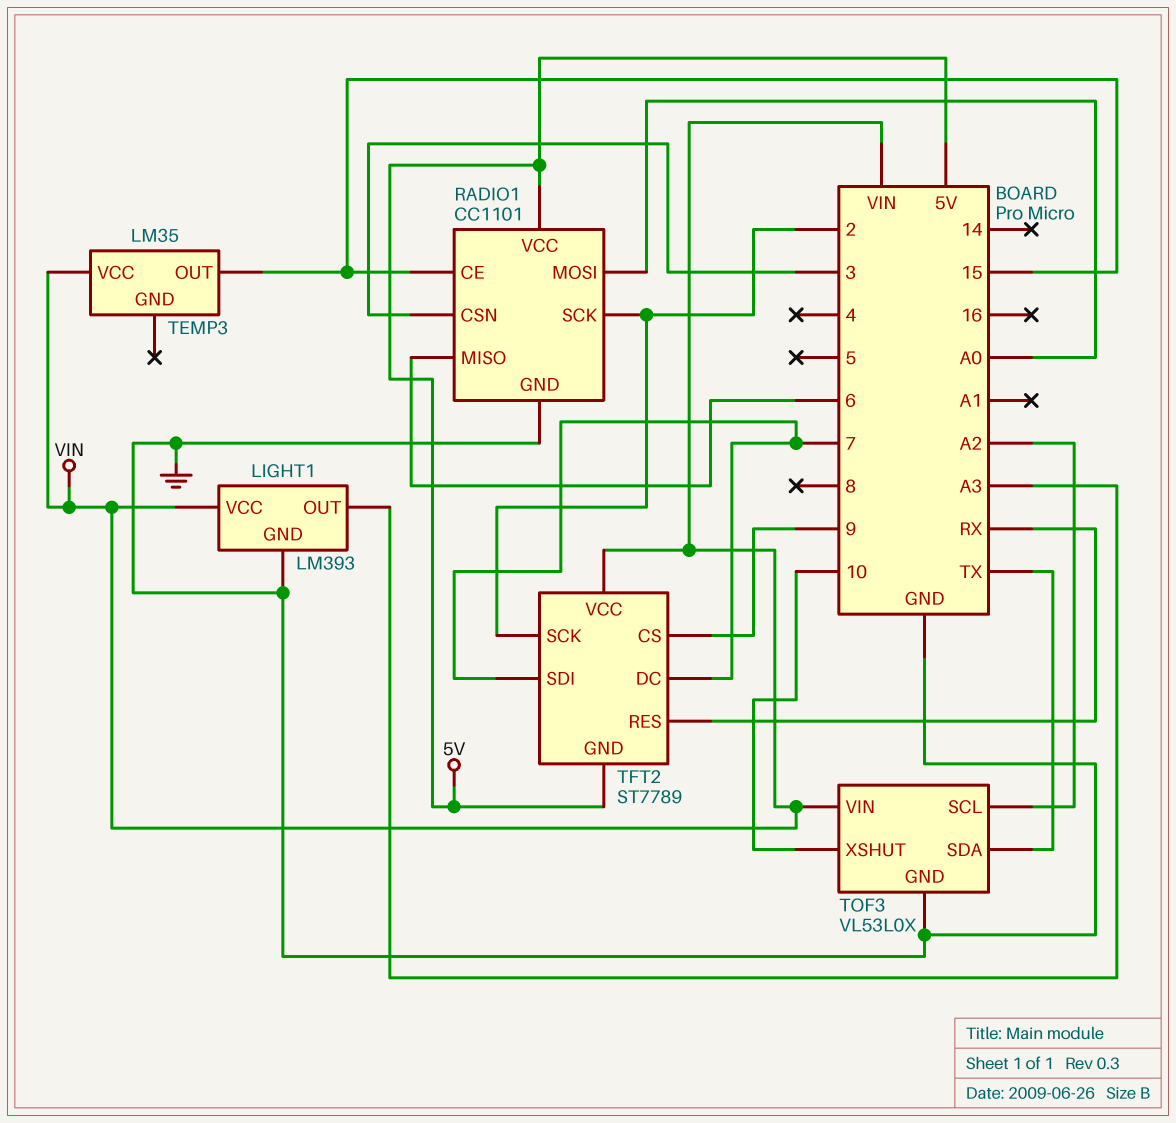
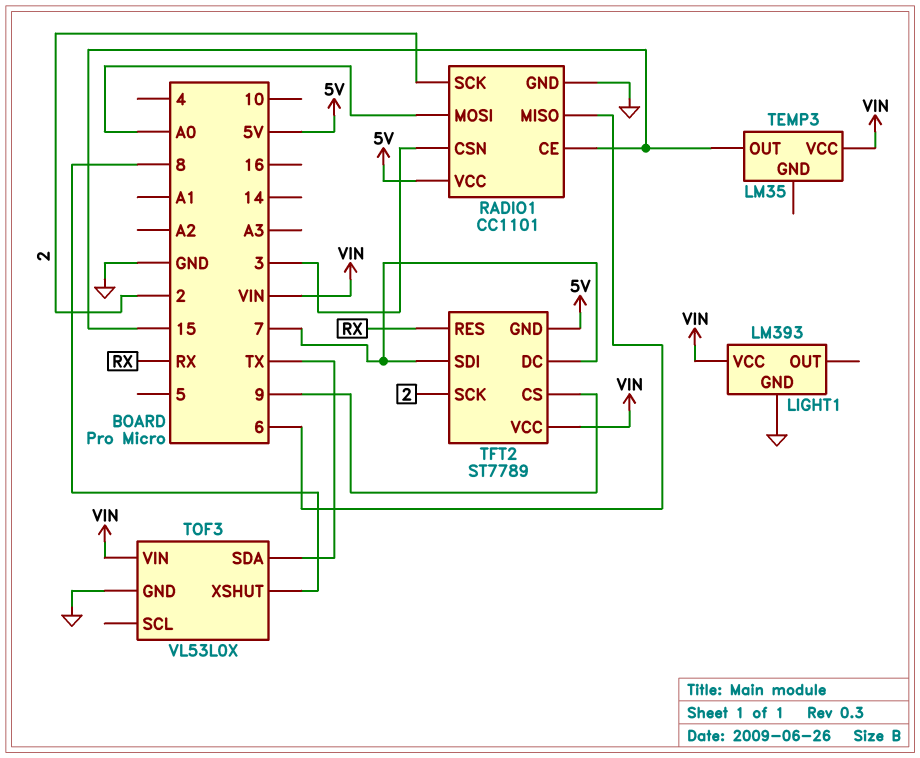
LIGHT1 pin OUT: A3 -> none
TOF3 pin SCL: A2 -> none
TOF3 pin XSHUT: 10 -> 8

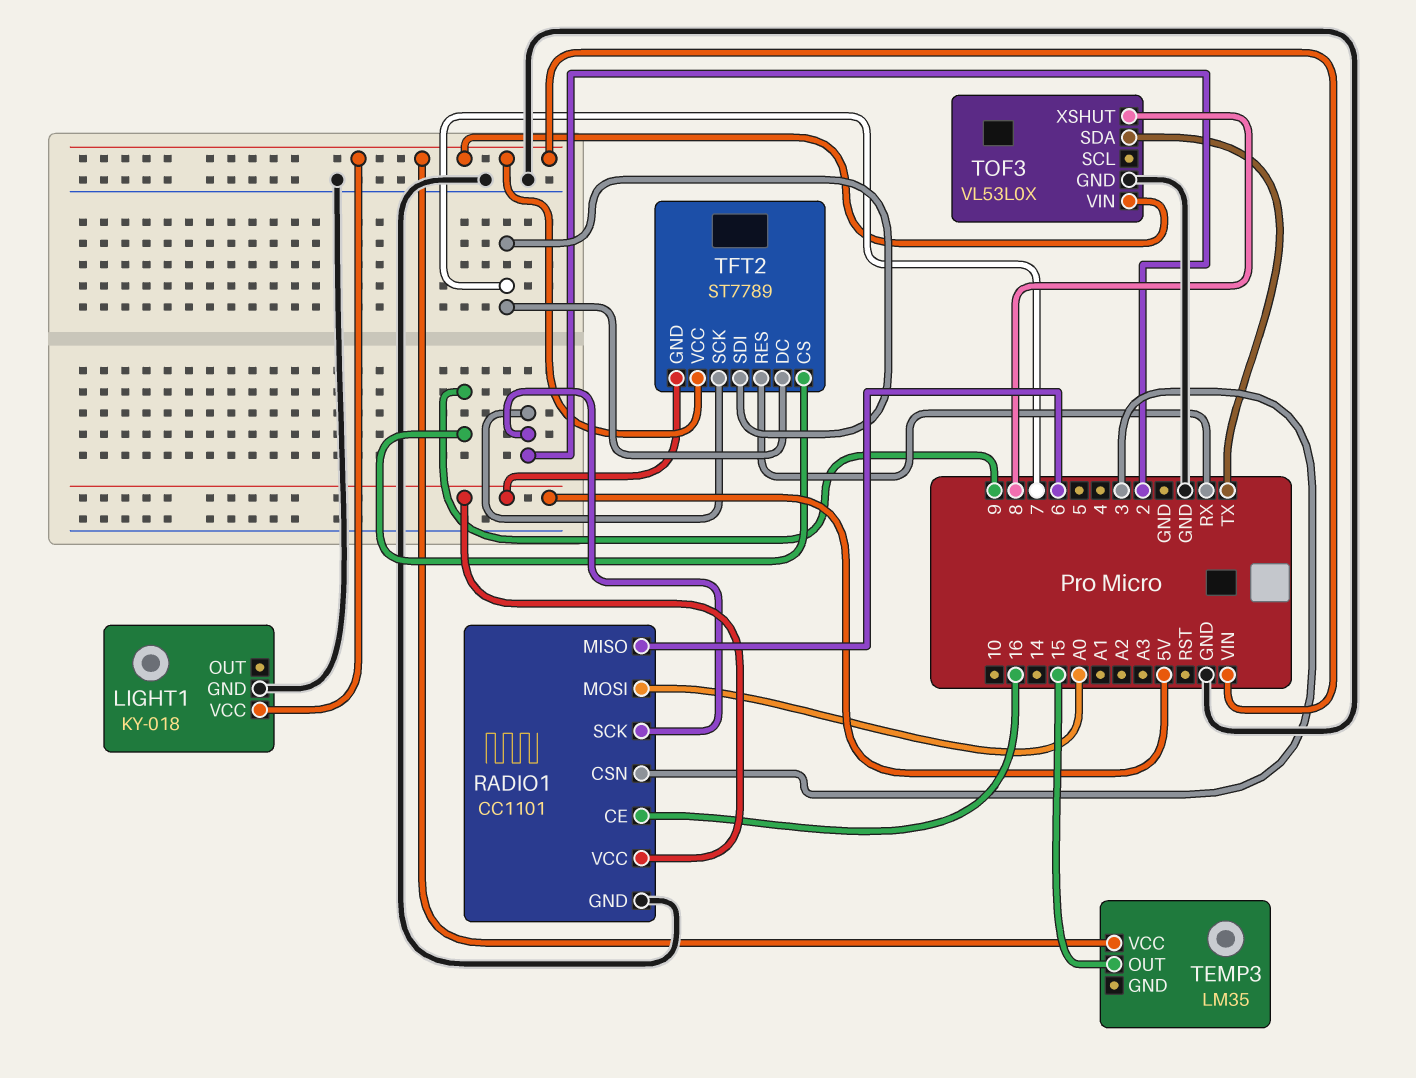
LIGHT1: LM393 -> KY-018
RADIO1 pin CE: 15 -> 16

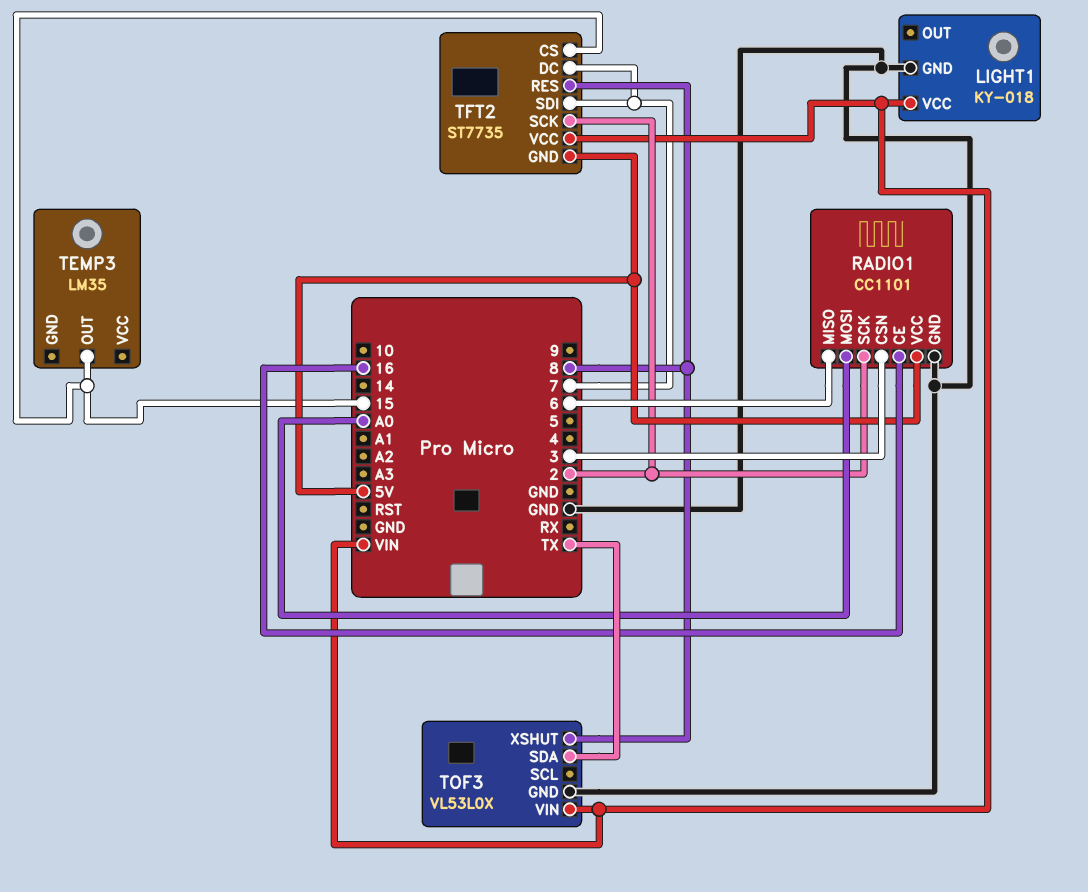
TEMP3 pin VCC: VIN -> none
TFT2: ST7789 -> ST7735
TFT2 pin CS: 9 -> 15
TFT2 pin RES: RX -> 8

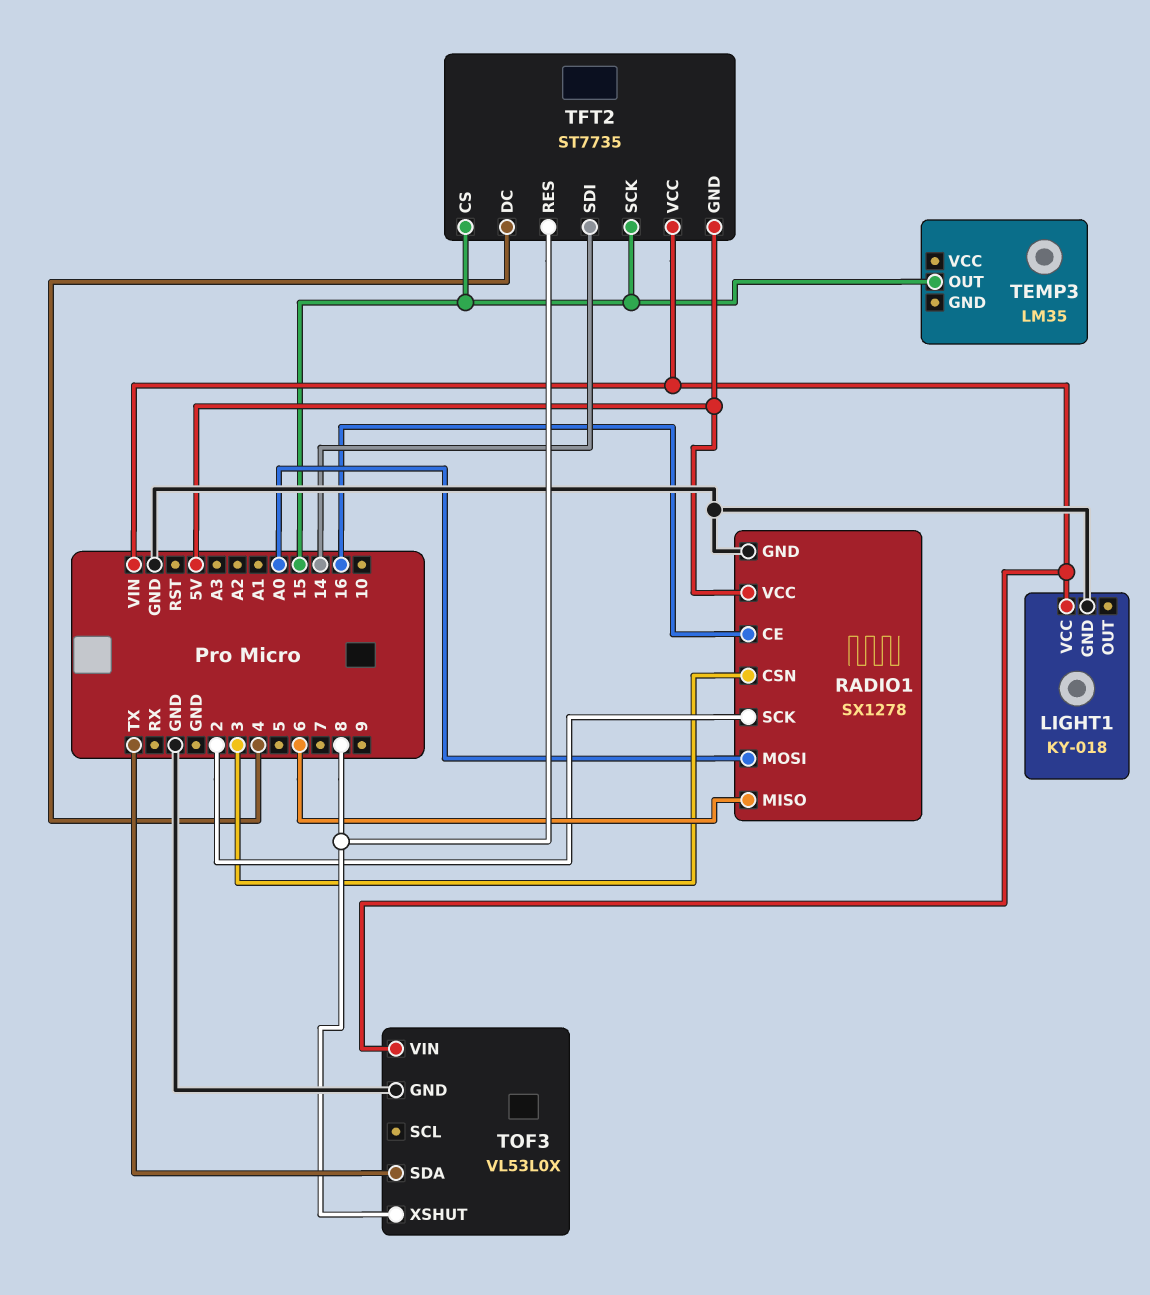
RADIO1: CC1101 -> SX1278
TFT2 pin DC: 7 -> 4
TFT2 pin SCK: 2 -> 15
TFT2 pin SDI: 7 -> 14

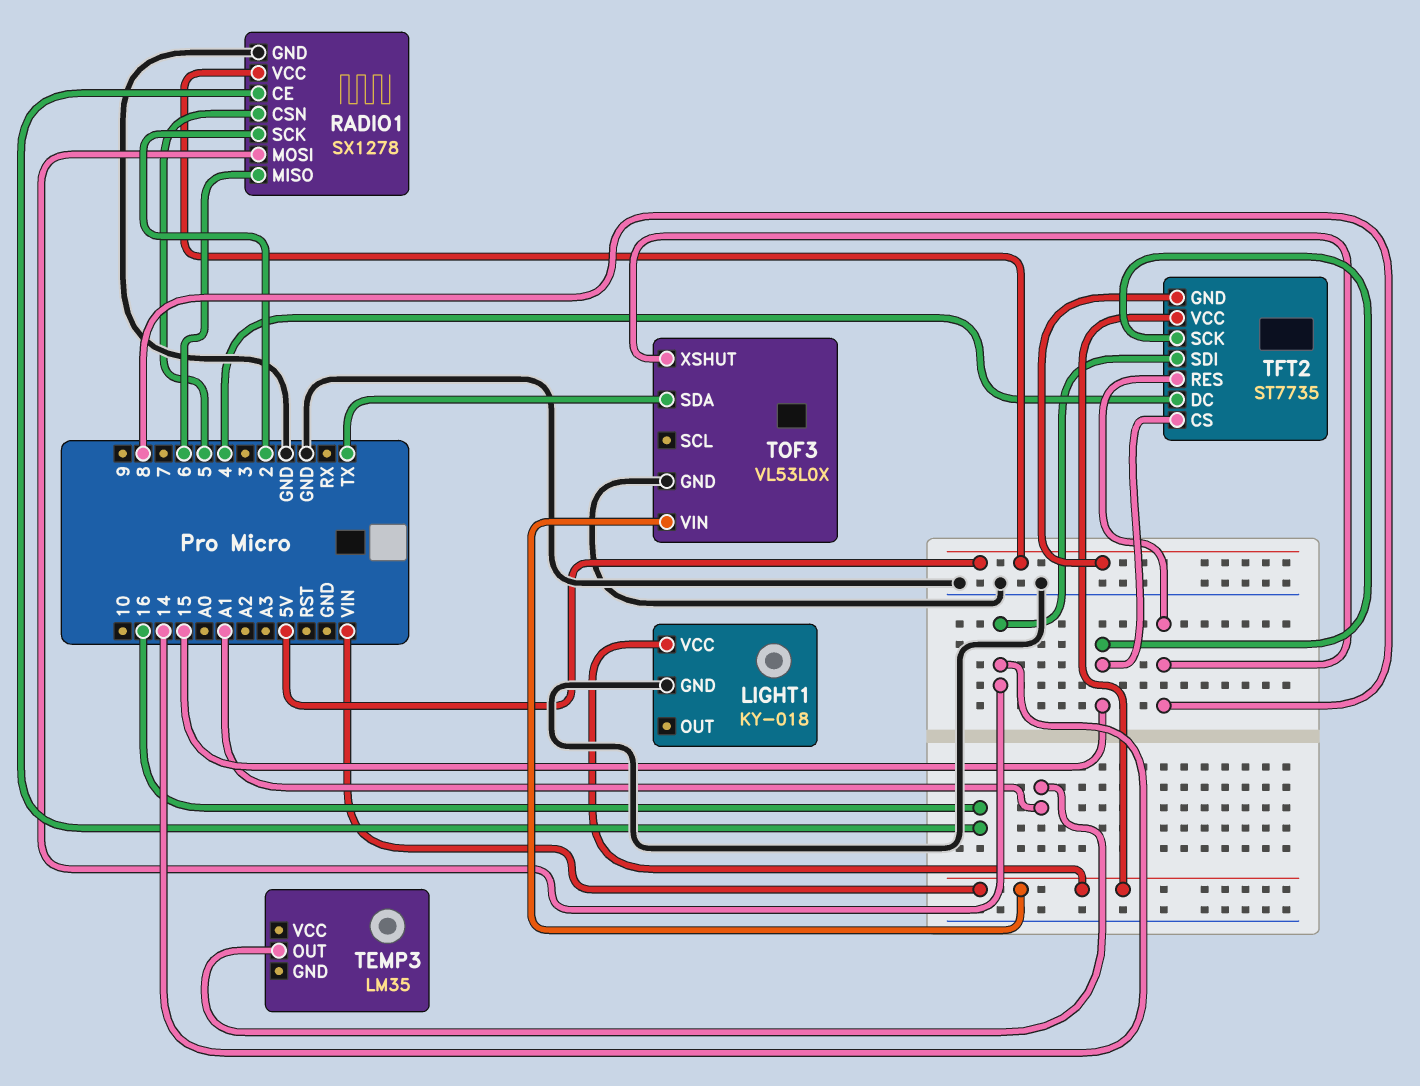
RADIO1 pin CSN: 3 -> 5
RADIO1 pin MOSI: A0 -> 14
TEMP3 pin OUT: 15 -> A1

